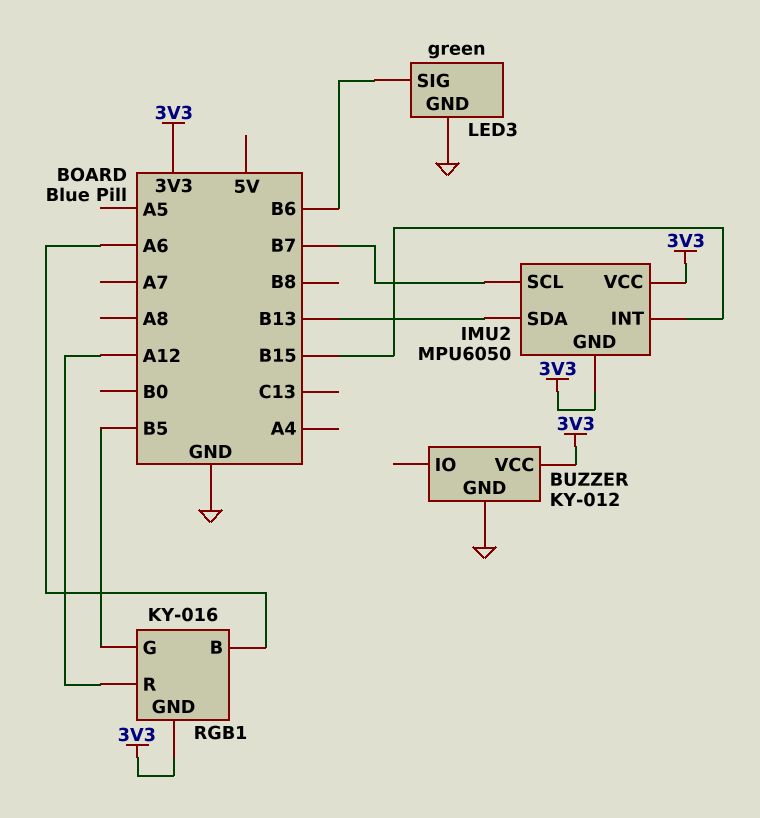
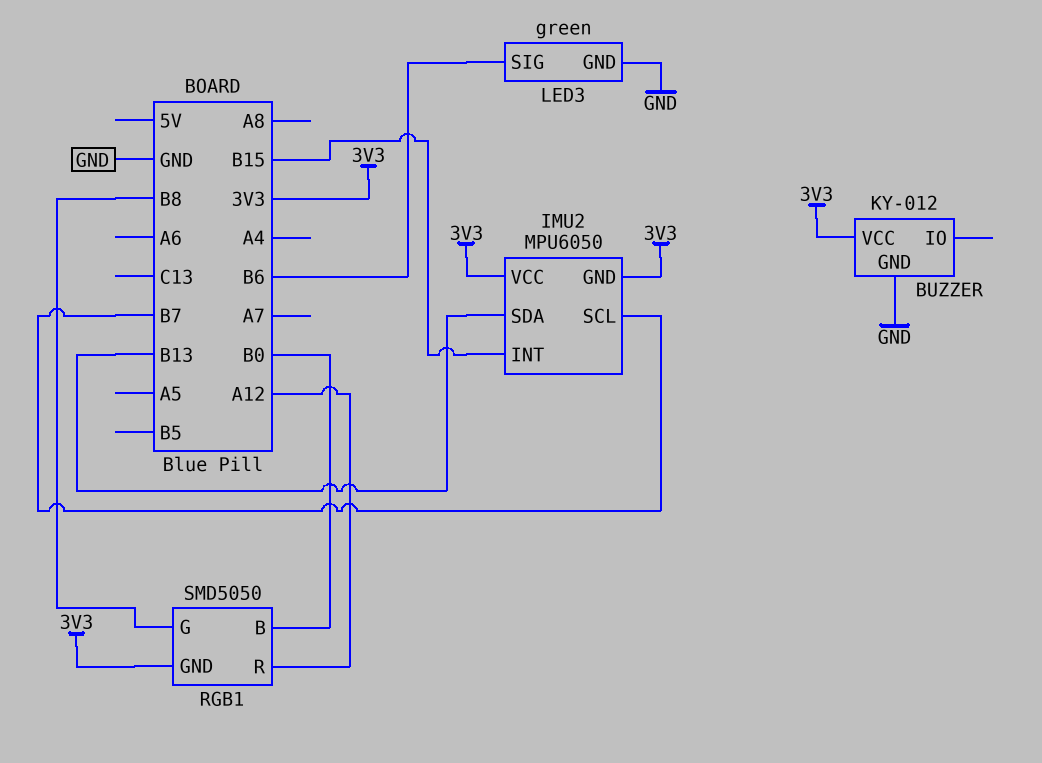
RGB1: KY-016 -> SMD5050
RGB1 pin B: A6 -> B0
RGB1 pin G: B5 -> B8

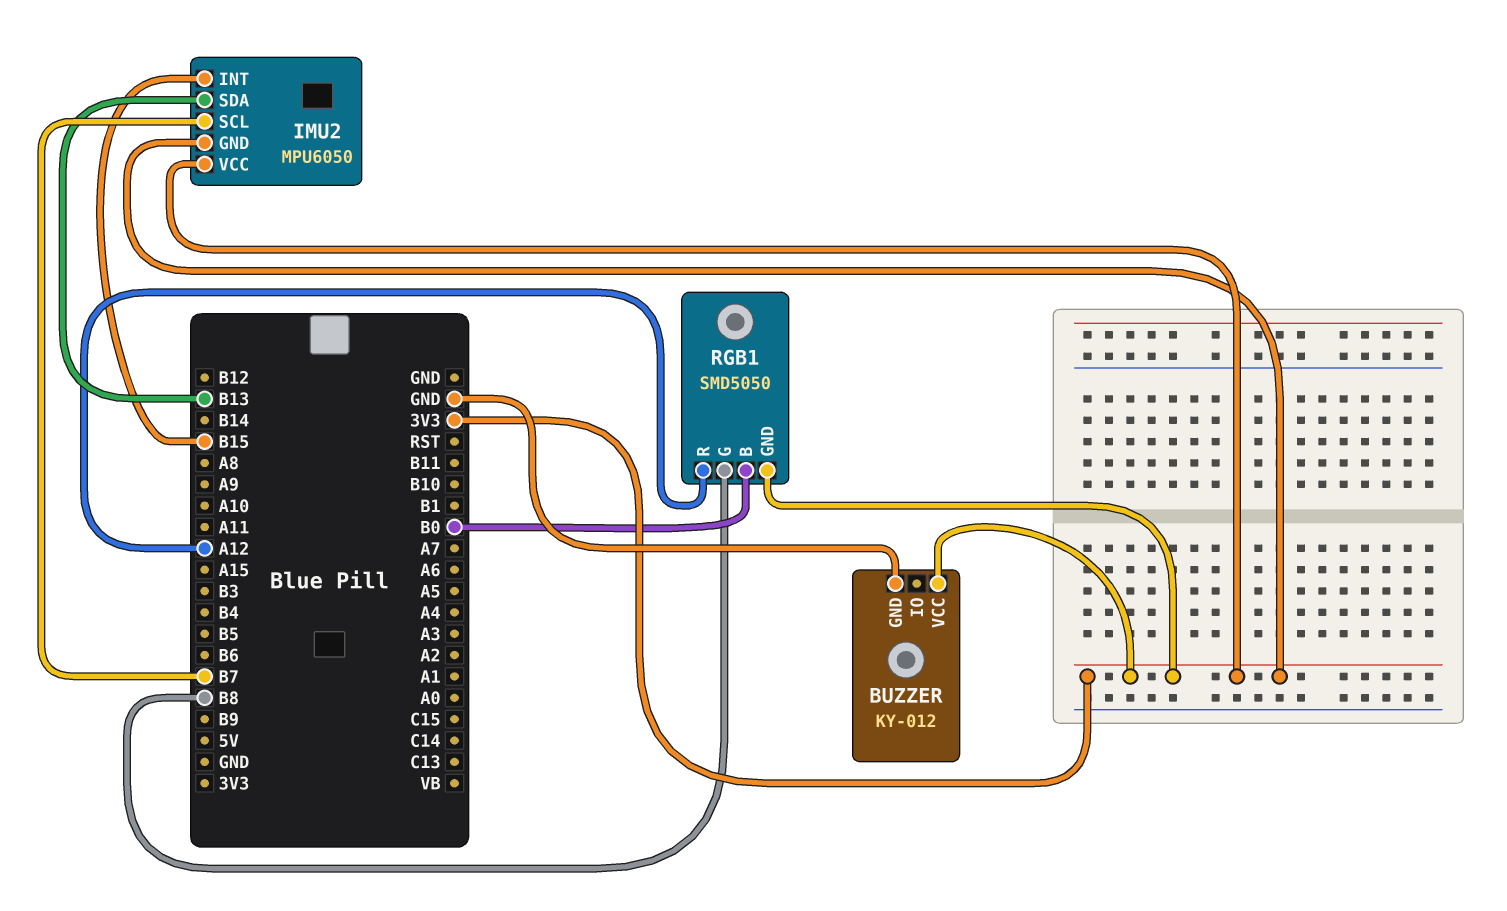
LED3: green -> none
LED3 pin GND: GND -> none
LED3 pin SIG: B6 -> none

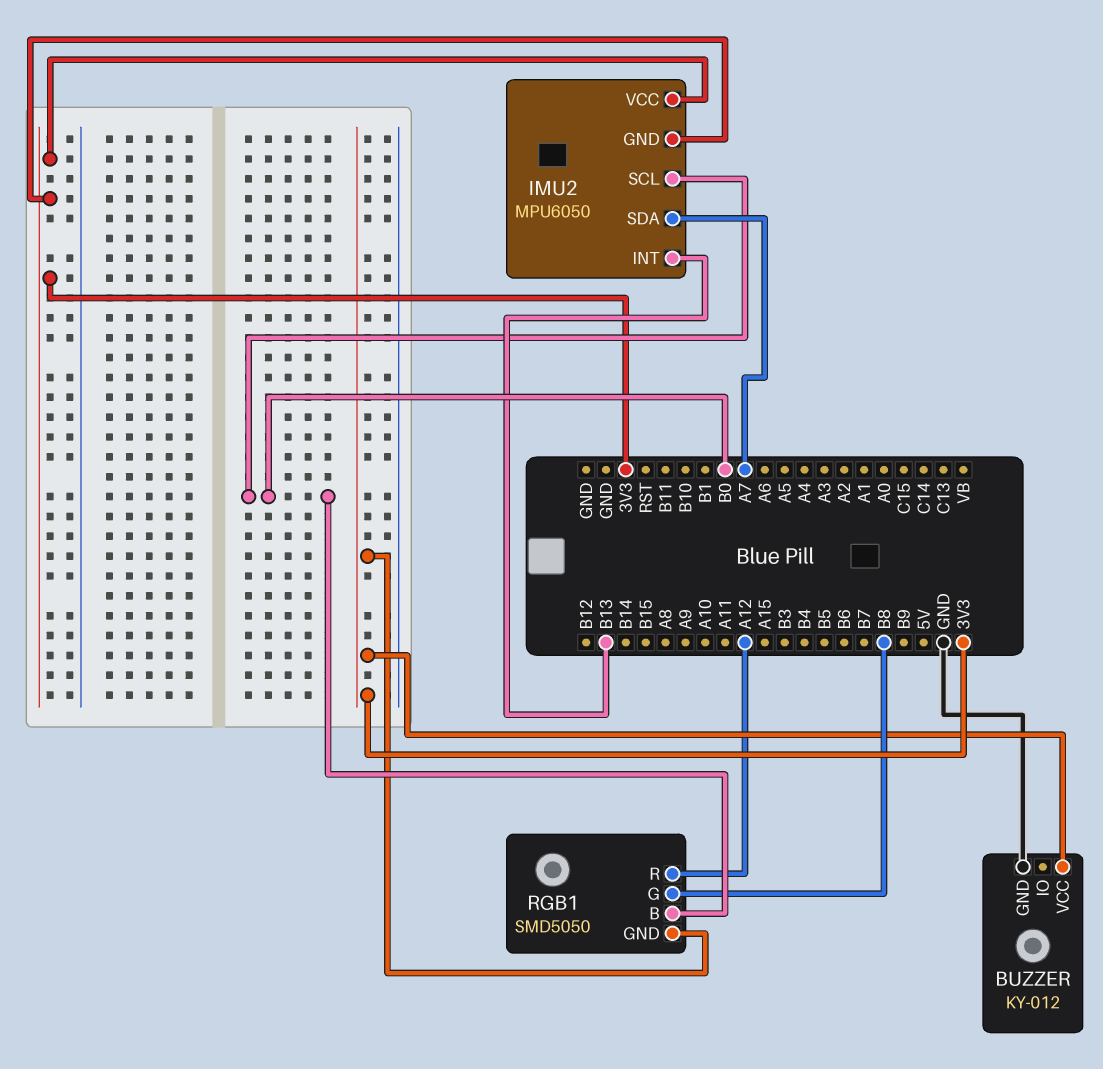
IMU2 pin INT: B15 -> B13
IMU2 pin SCL: B7 -> B0
IMU2 pin SDA: B13 -> A7

